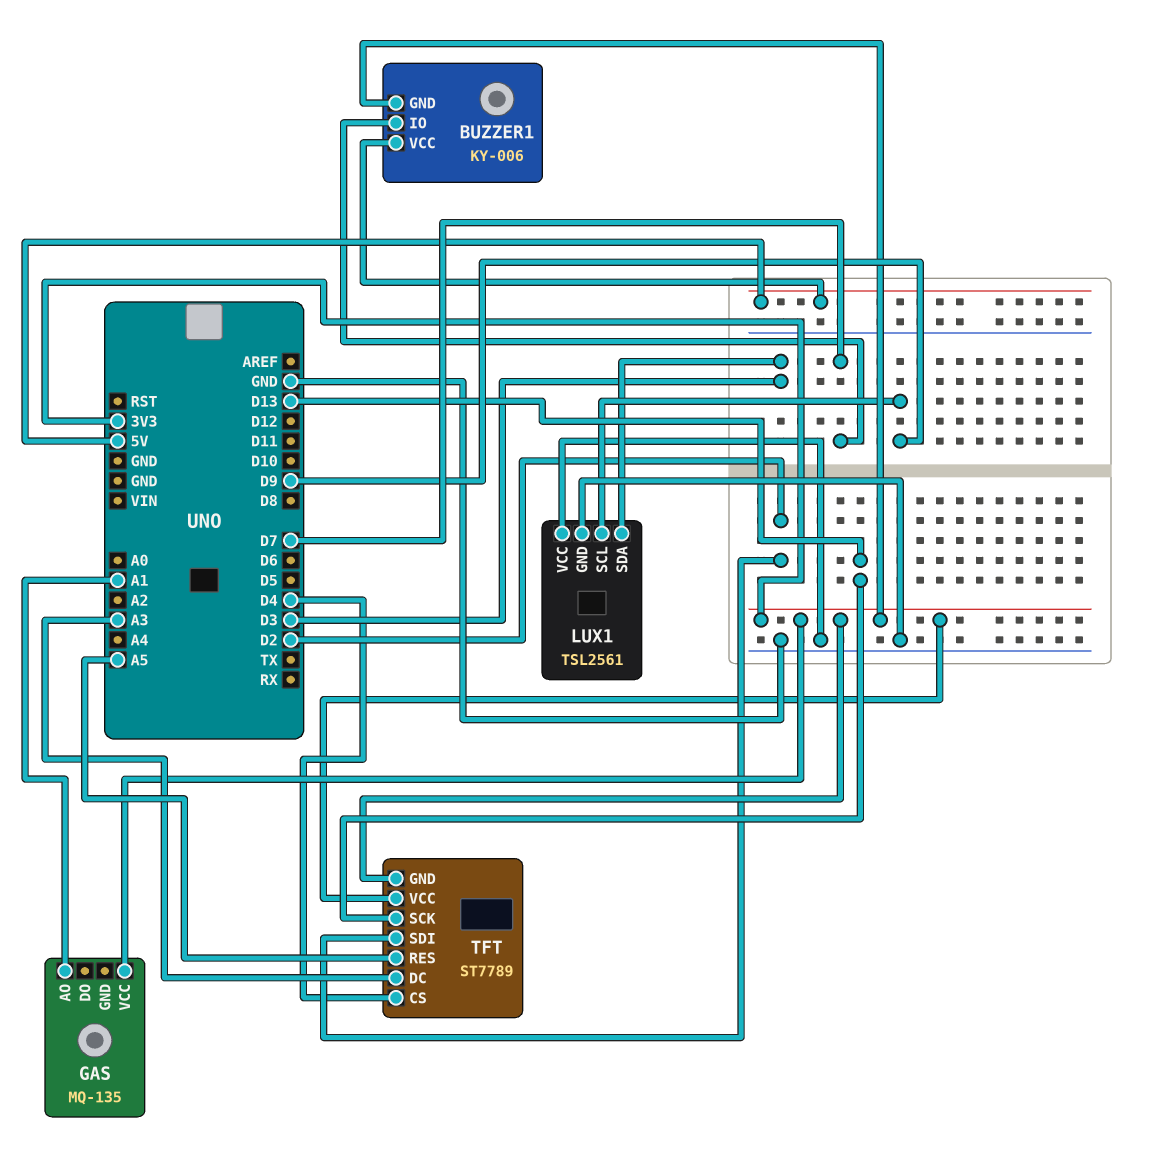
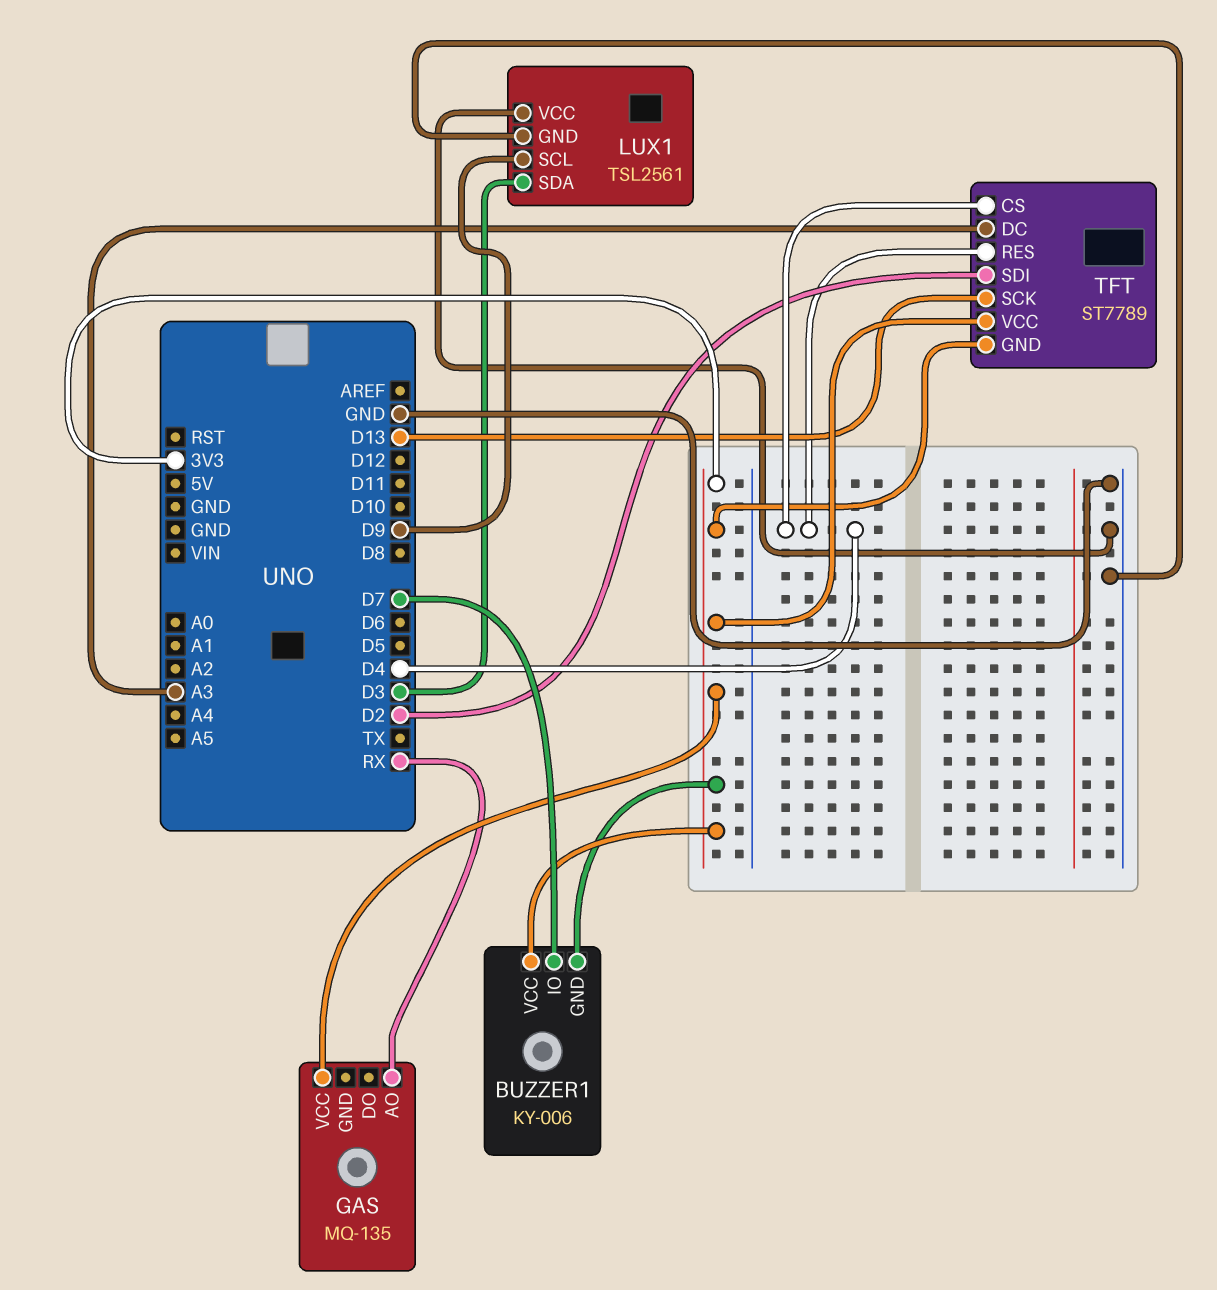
BUZZER1 pin VCC: 5V -> 3V3
GAS pin AO: A1 -> RX
TFT pin RES: A5 -> D4

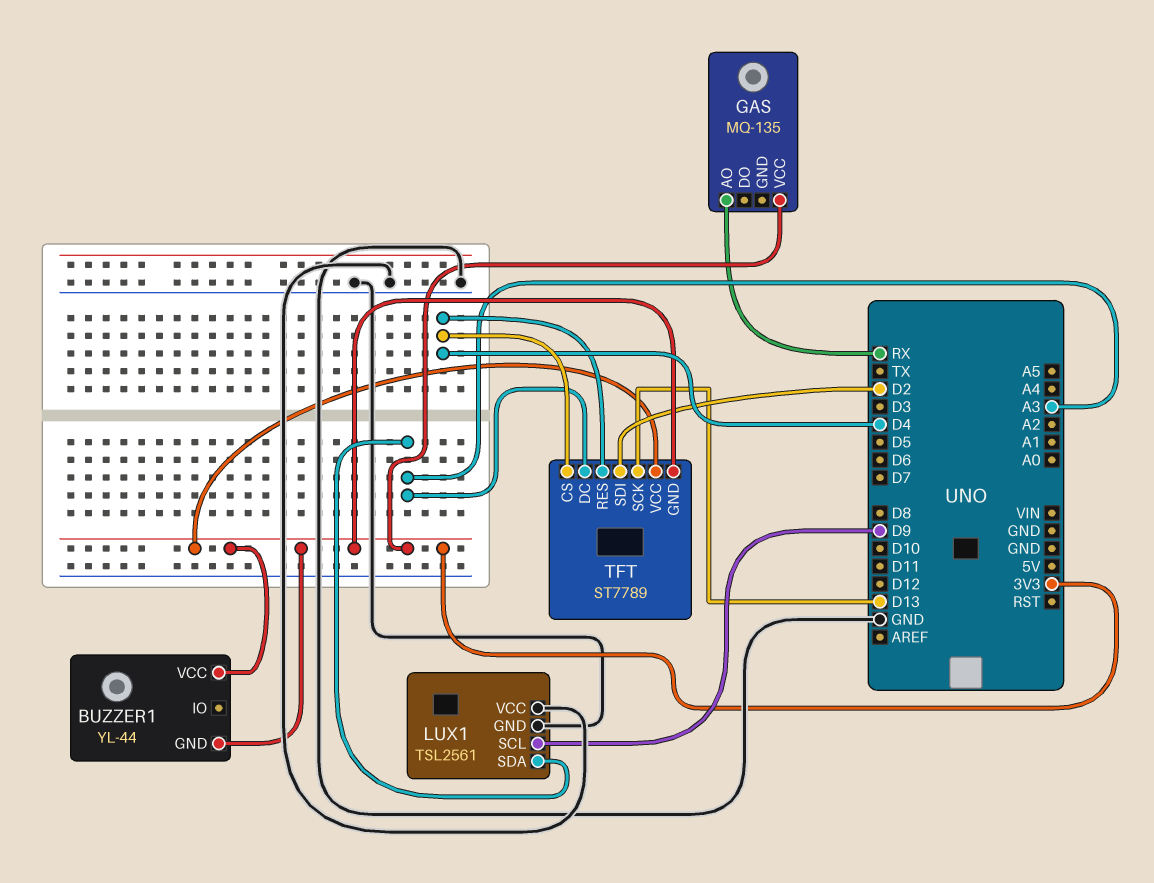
BUZZER1: KY-006 -> YL-44
BUZZER1 pin IO: D7 -> none
LUX1 pin SDA: D3 -> A3

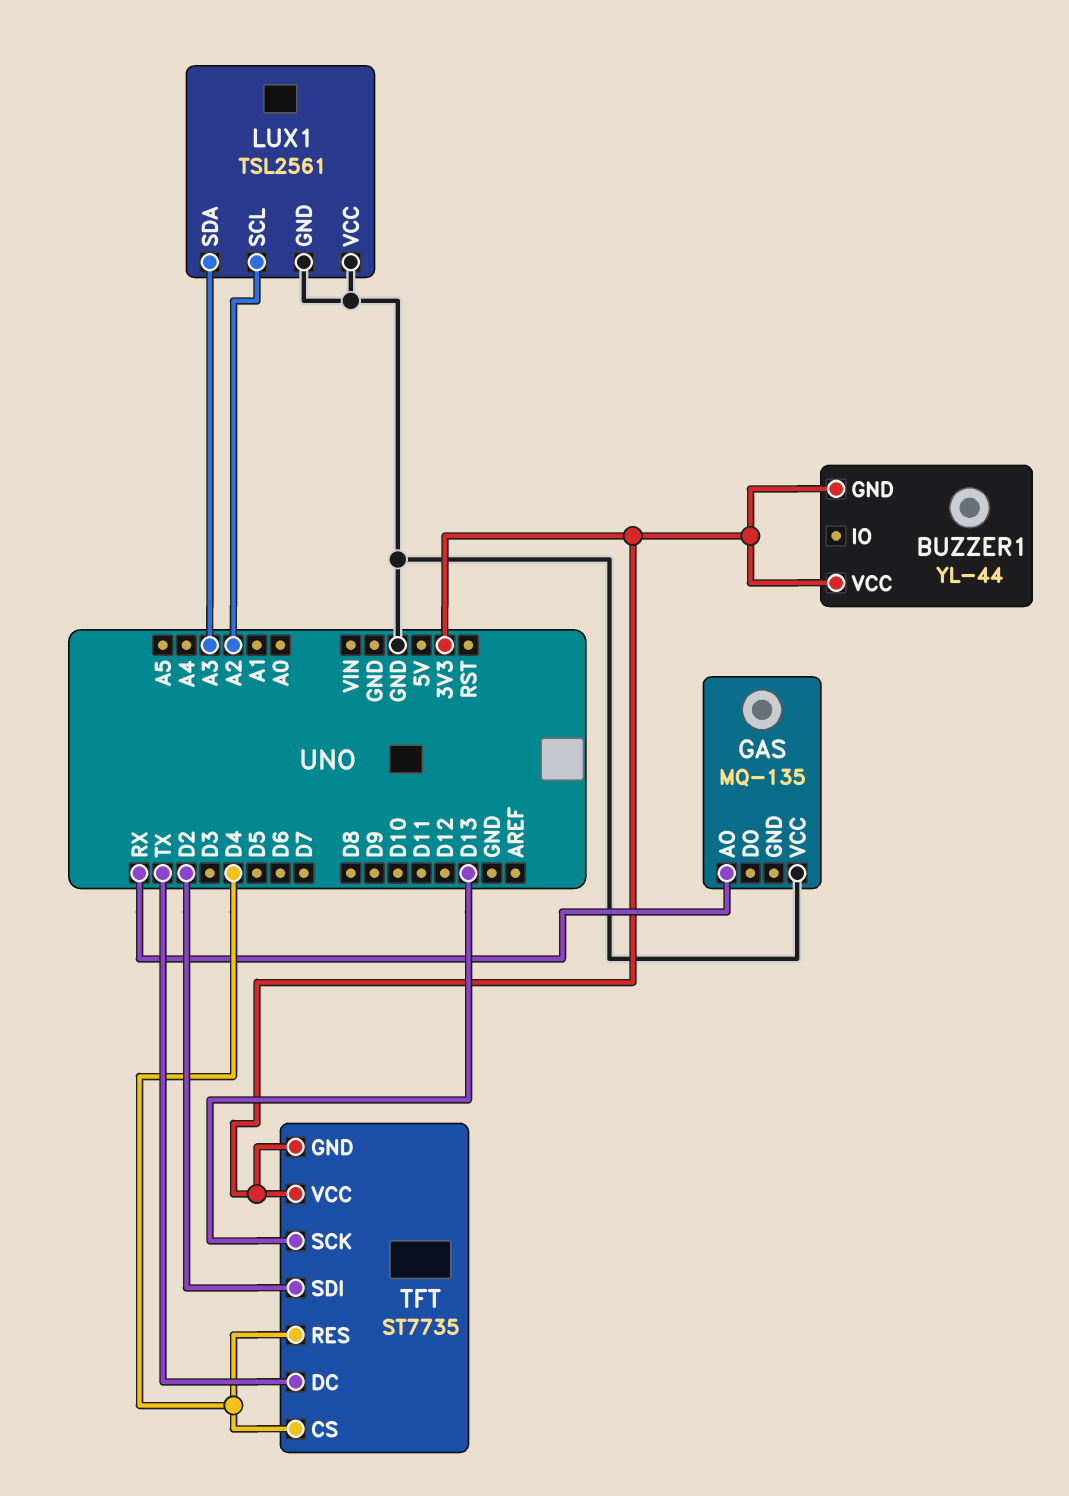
GAS pin VCC: 3V3 -> GND
LUX1 pin SCL: D9 -> A2
TFT: ST7789 -> ST7735
TFT pin DC: A3 -> TX

